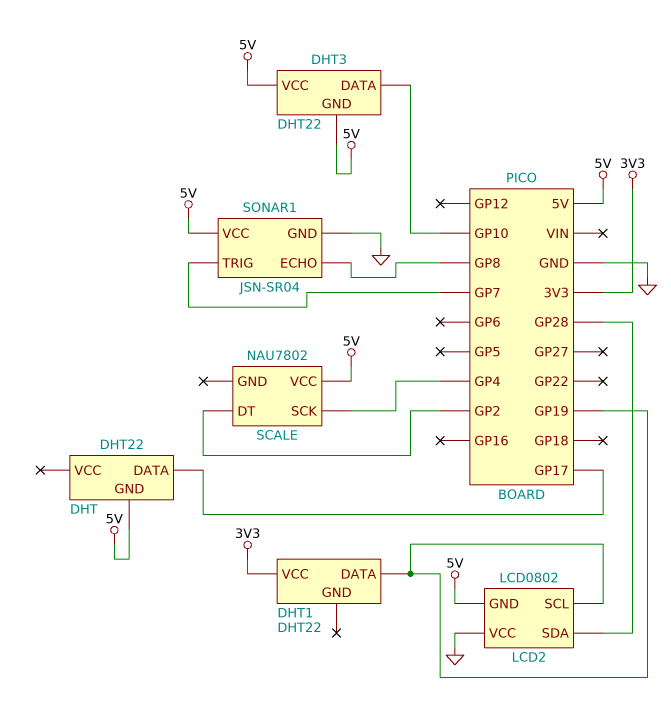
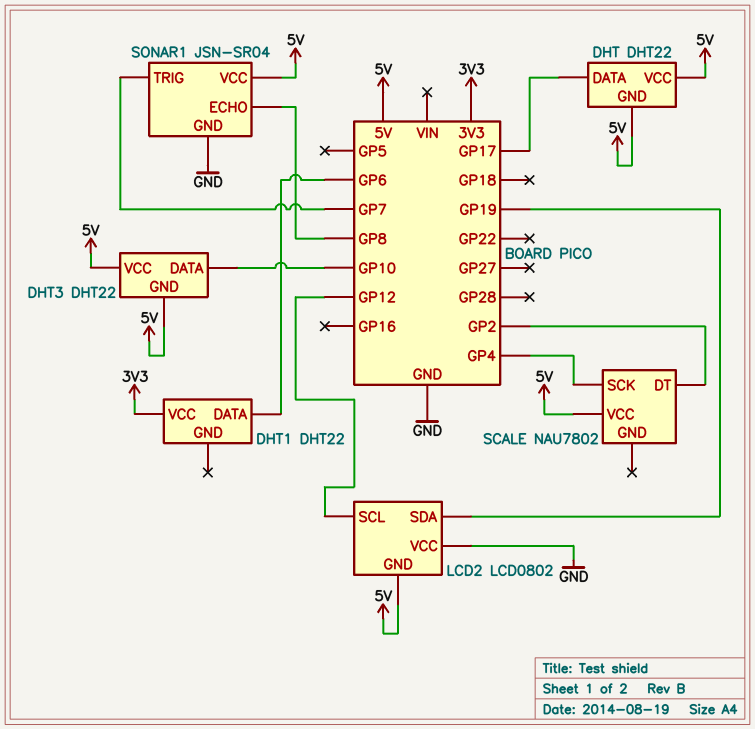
DHT pin VCC: none -> 5V
DHT1 pin DATA: GP19 -> GP6
LCD2 pin SCL: GP19 -> GP12
LCD2 pin SDA: GP28 -> GP19

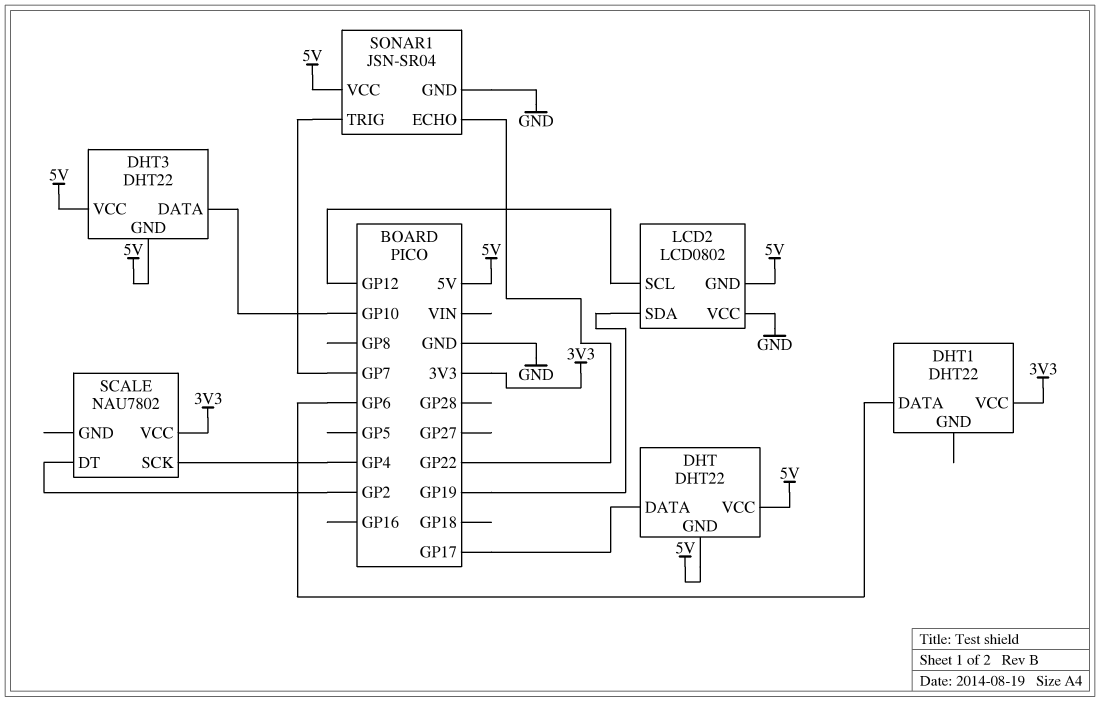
SCALE pin VCC: 5V -> 3V3
SONAR1 pin ECHO: GP8 -> GP22

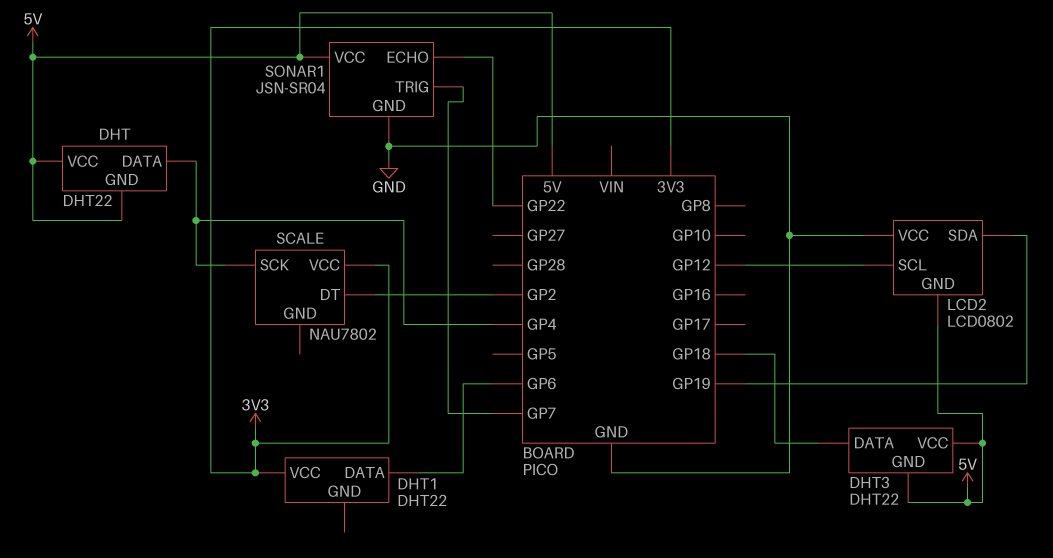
DHT pin DATA: GP17 -> GP4
DHT3 pin DATA: GP10 -> GP18

